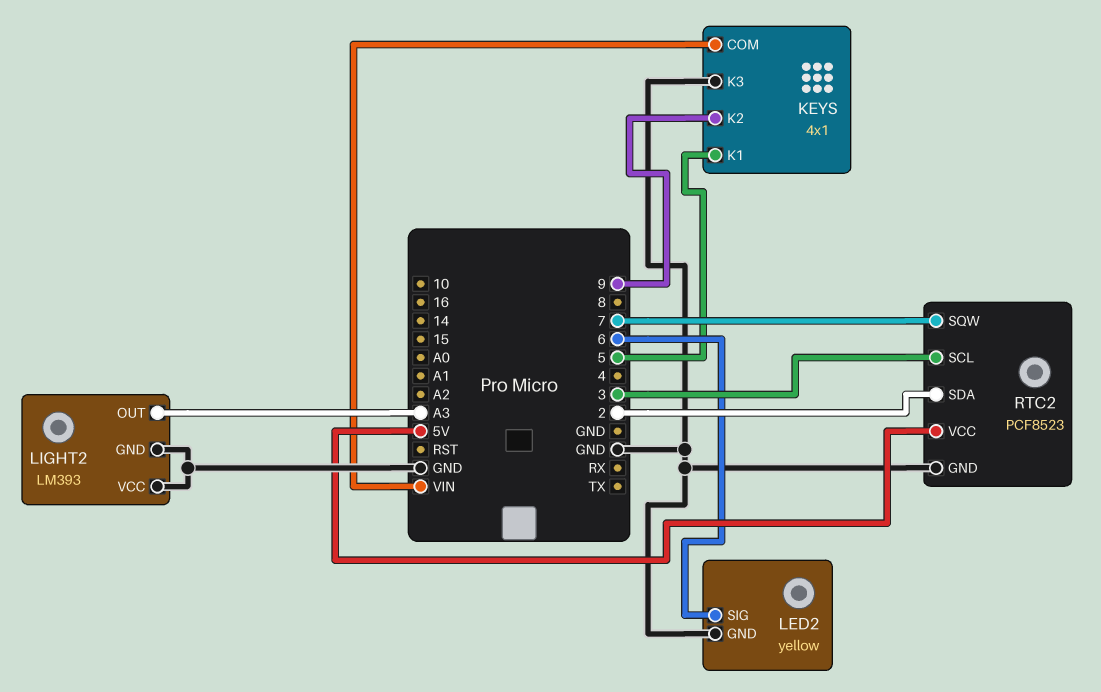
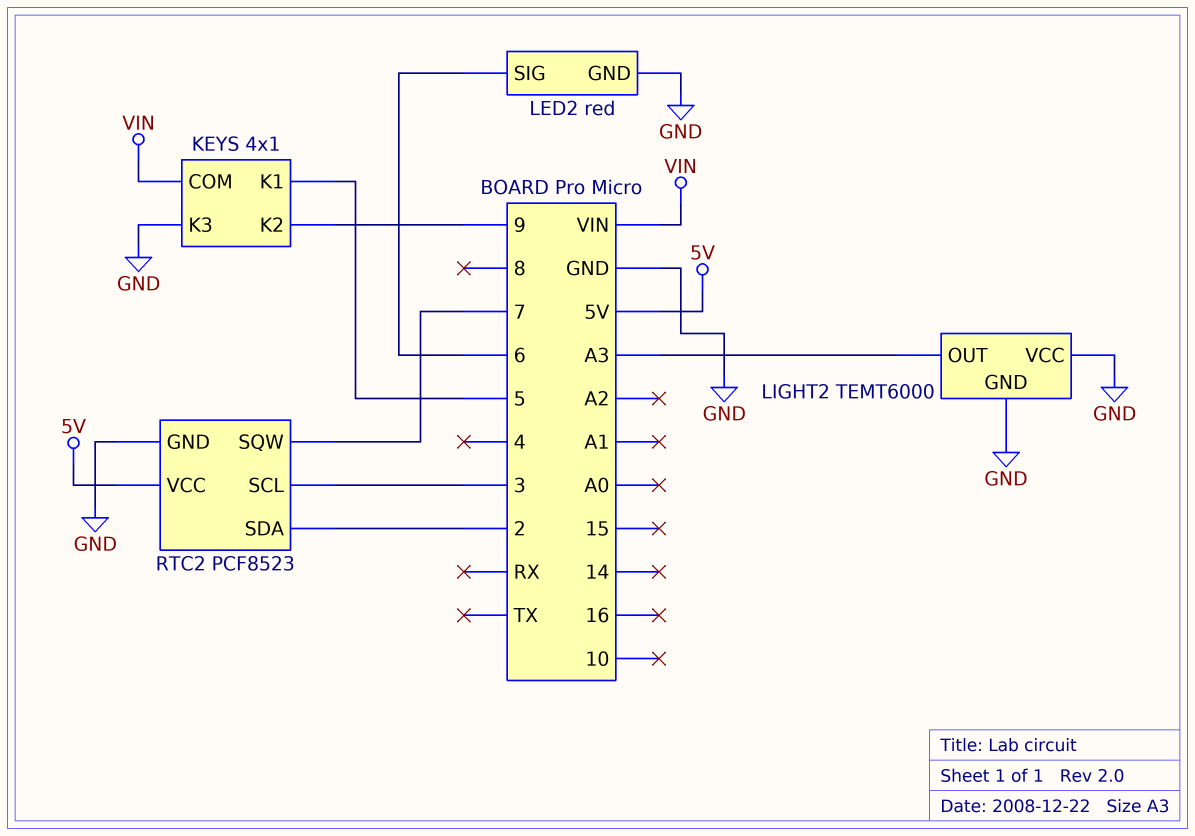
LED2: yellow -> red
LIGHT2: LM393 -> TEMT6000

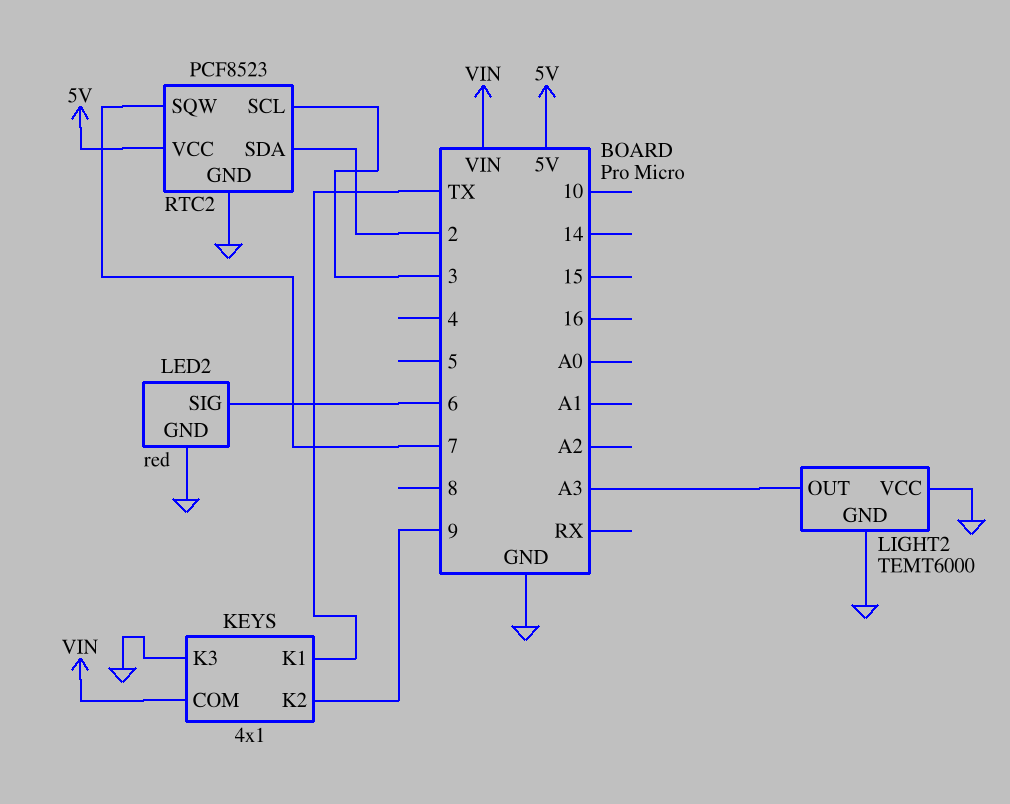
KEYS pin K1: 5 -> TX

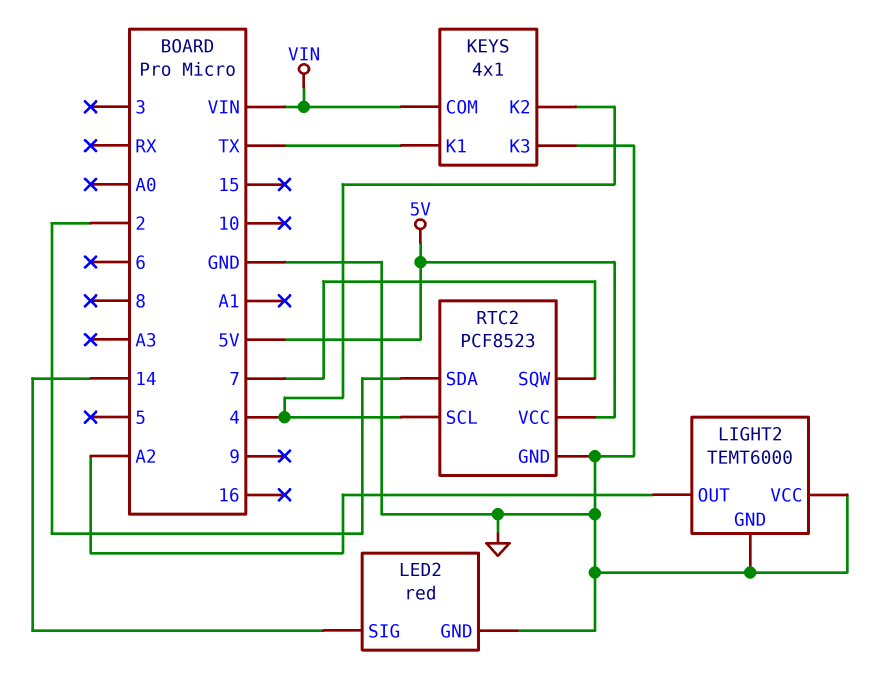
KEYS pin K2: 9 -> 4
LED2 pin SIG: 6 -> 14
LIGHT2 pin OUT: A3 -> A2
RTC2 pin SCL: 3 -> 4

